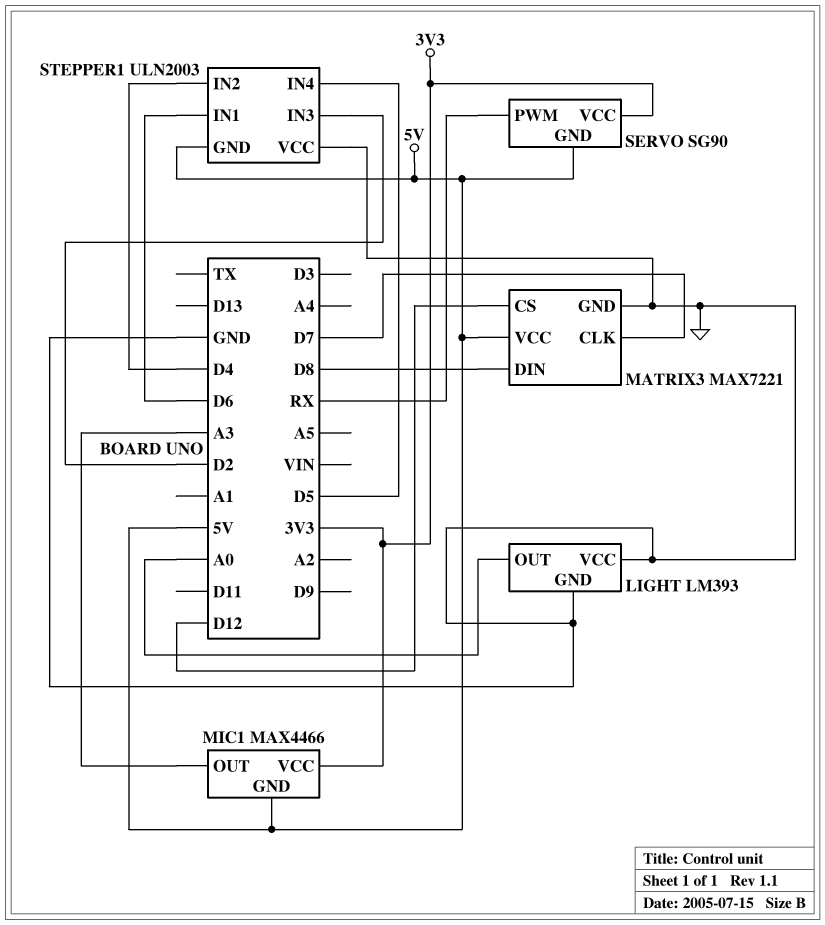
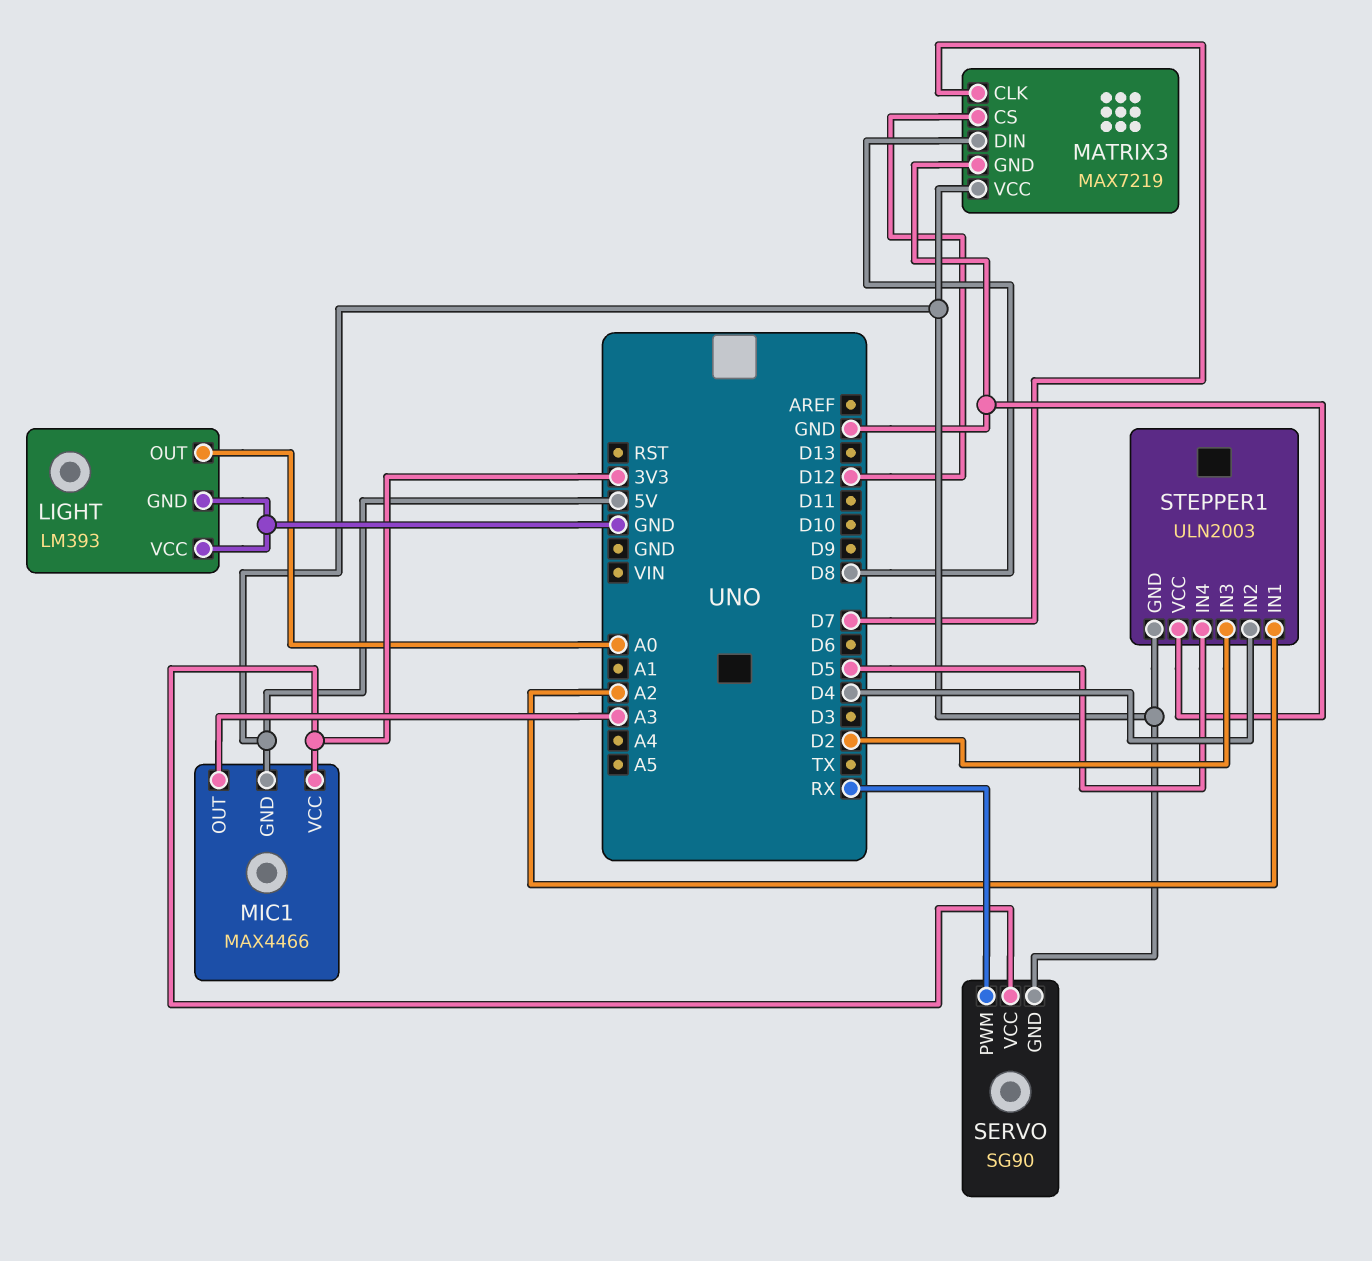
MATRIX3: MAX7221 -> MAX7219
STEPPER1 pin IN1: D6 -> A2

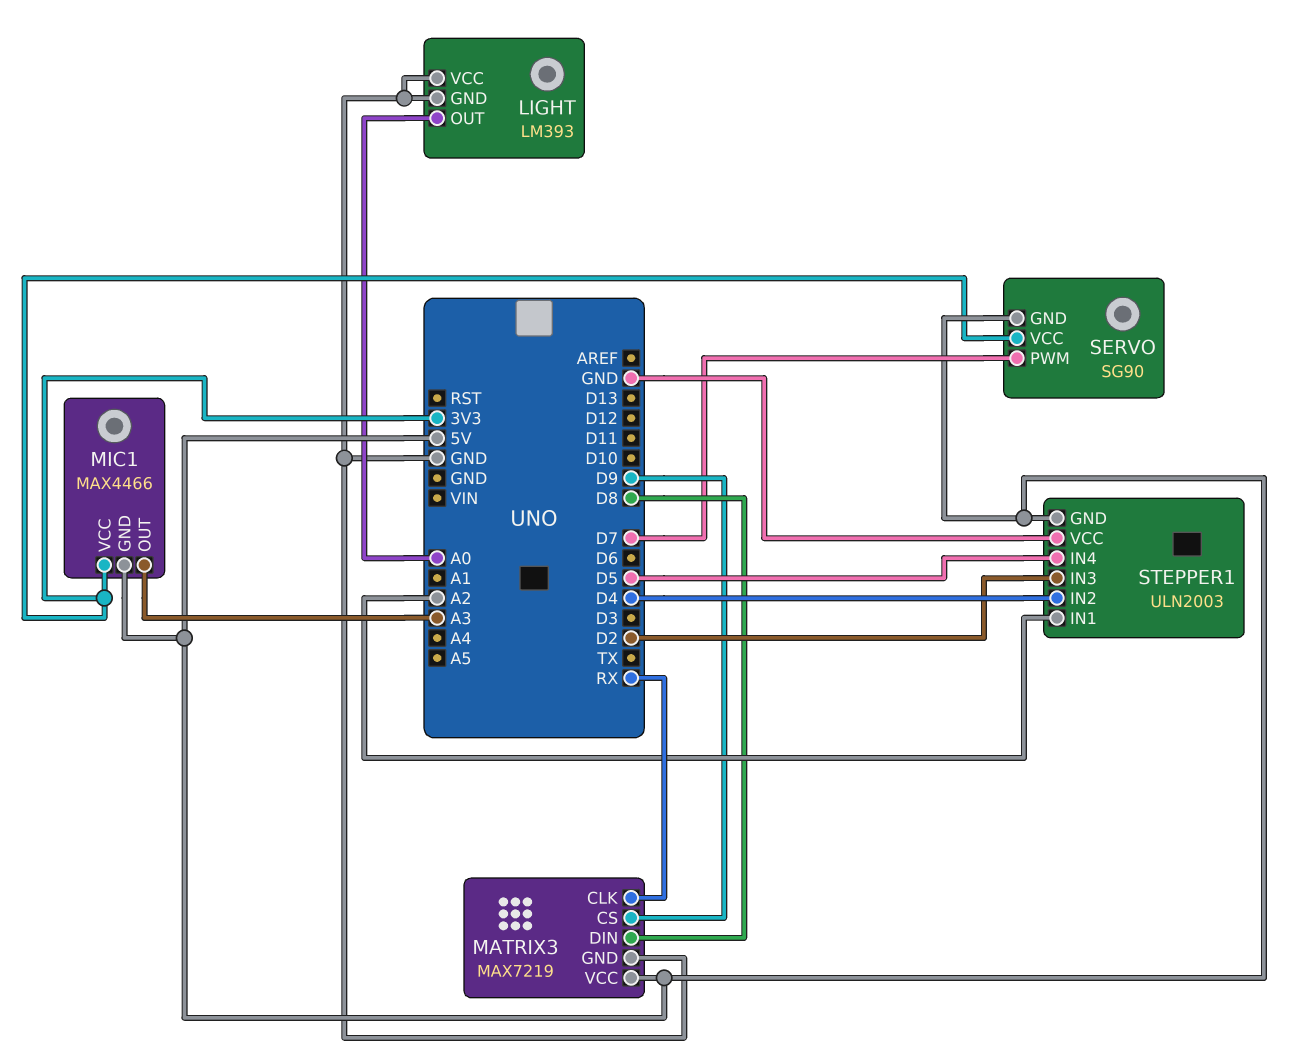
MATRIX3 pin CLK: D7 -> RX
MATRIX3 pin CS: D12 -> D9
SERVO pin PWM: RX -> D7

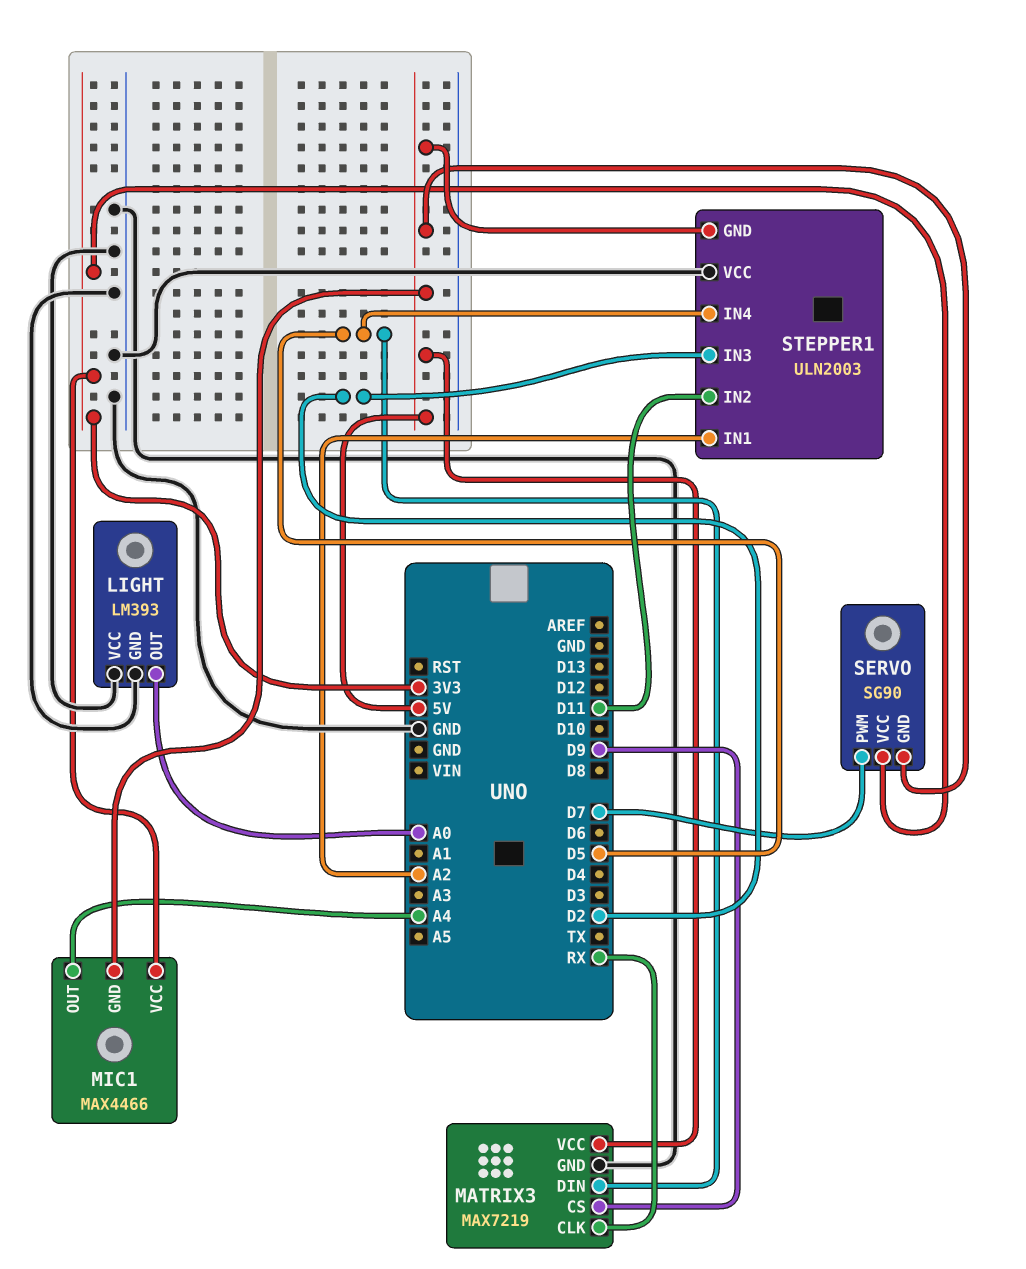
MATRIX3 pin DIN: D8 -> D5
MIC1 pin OUT: A3 -> A4
STEPPER1 pin IN2: D4 -> D11

